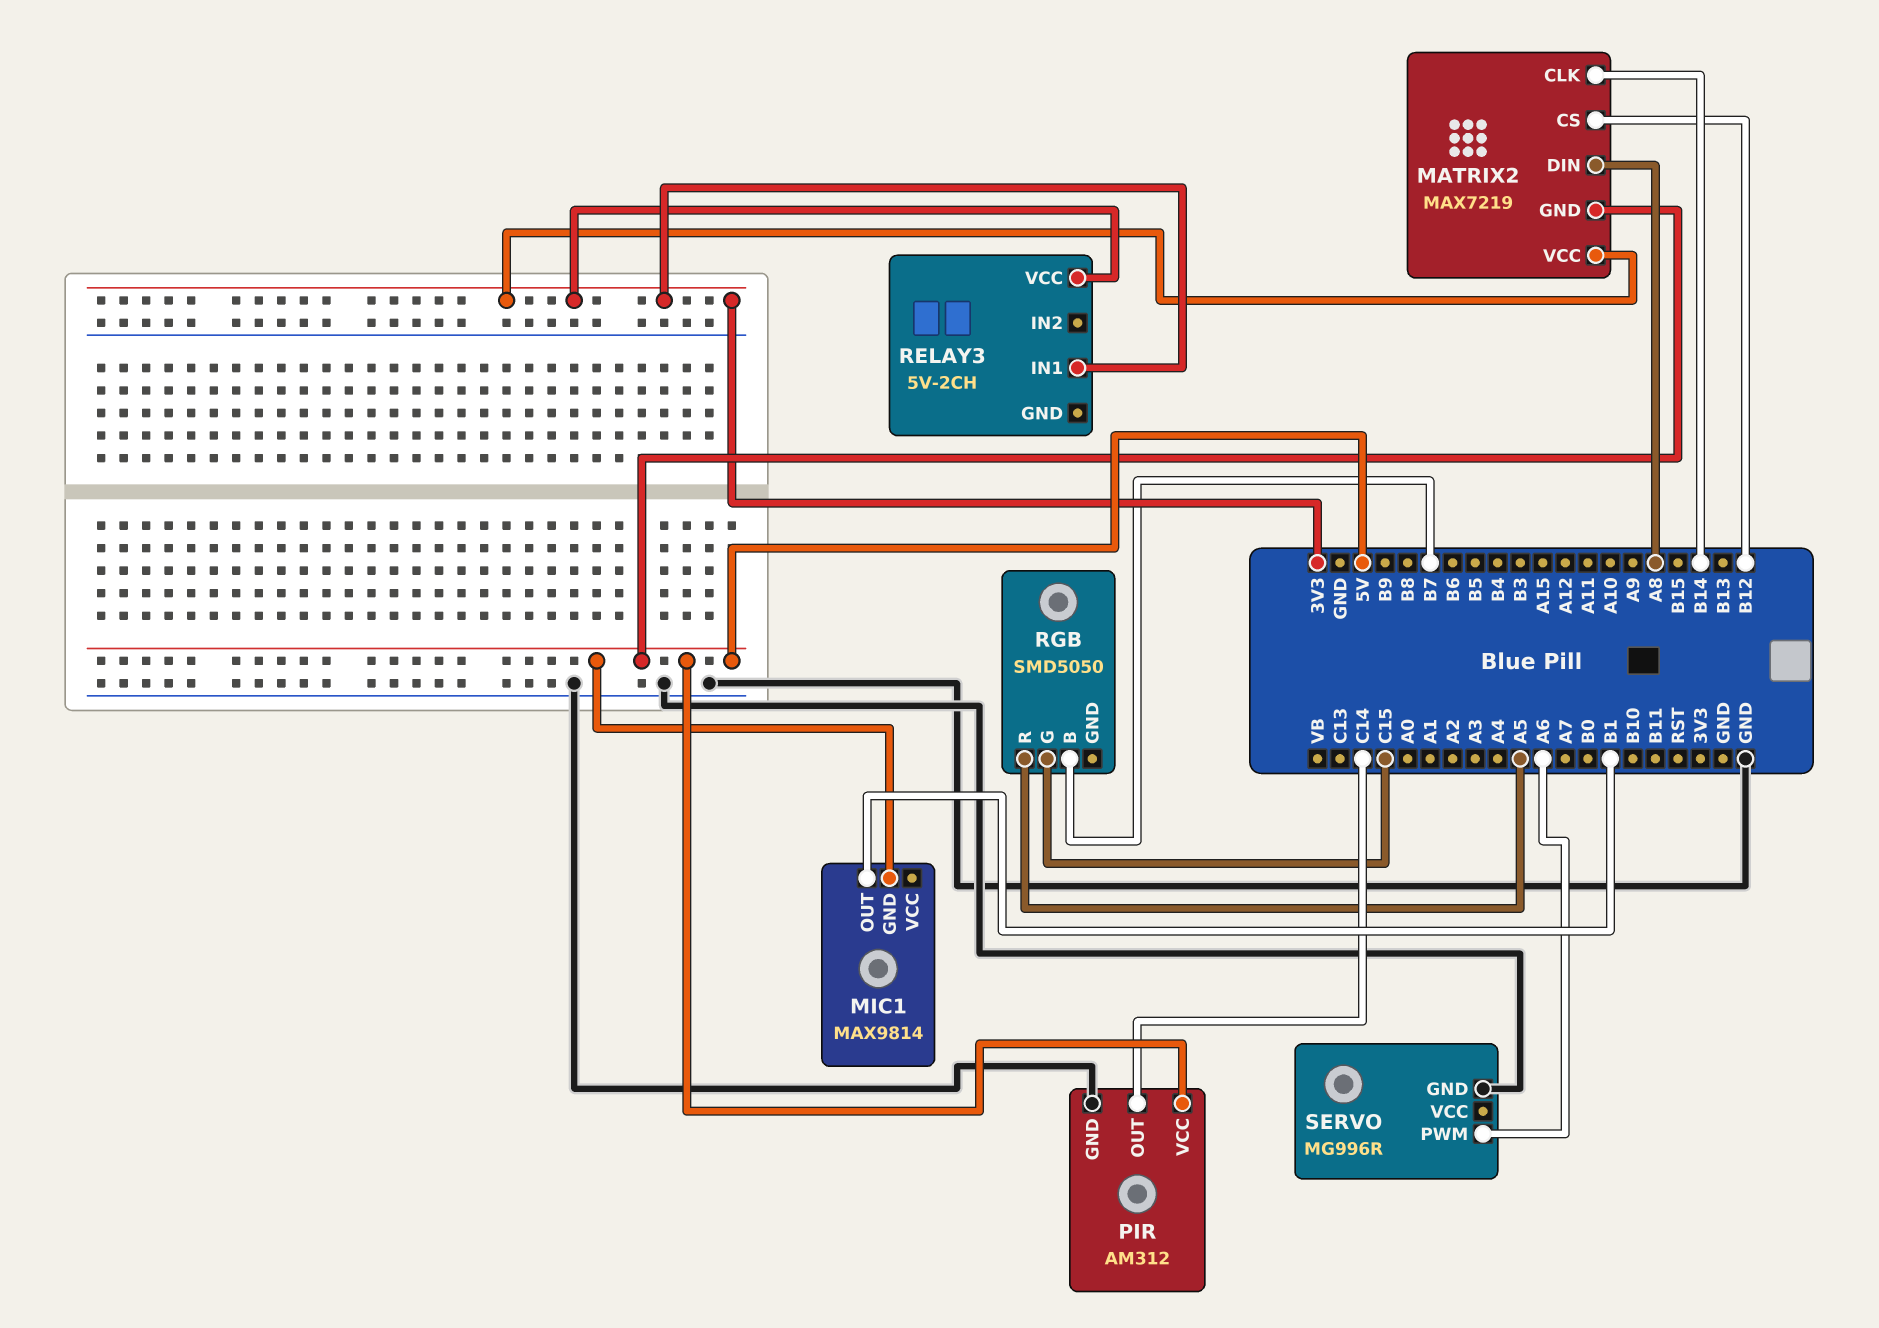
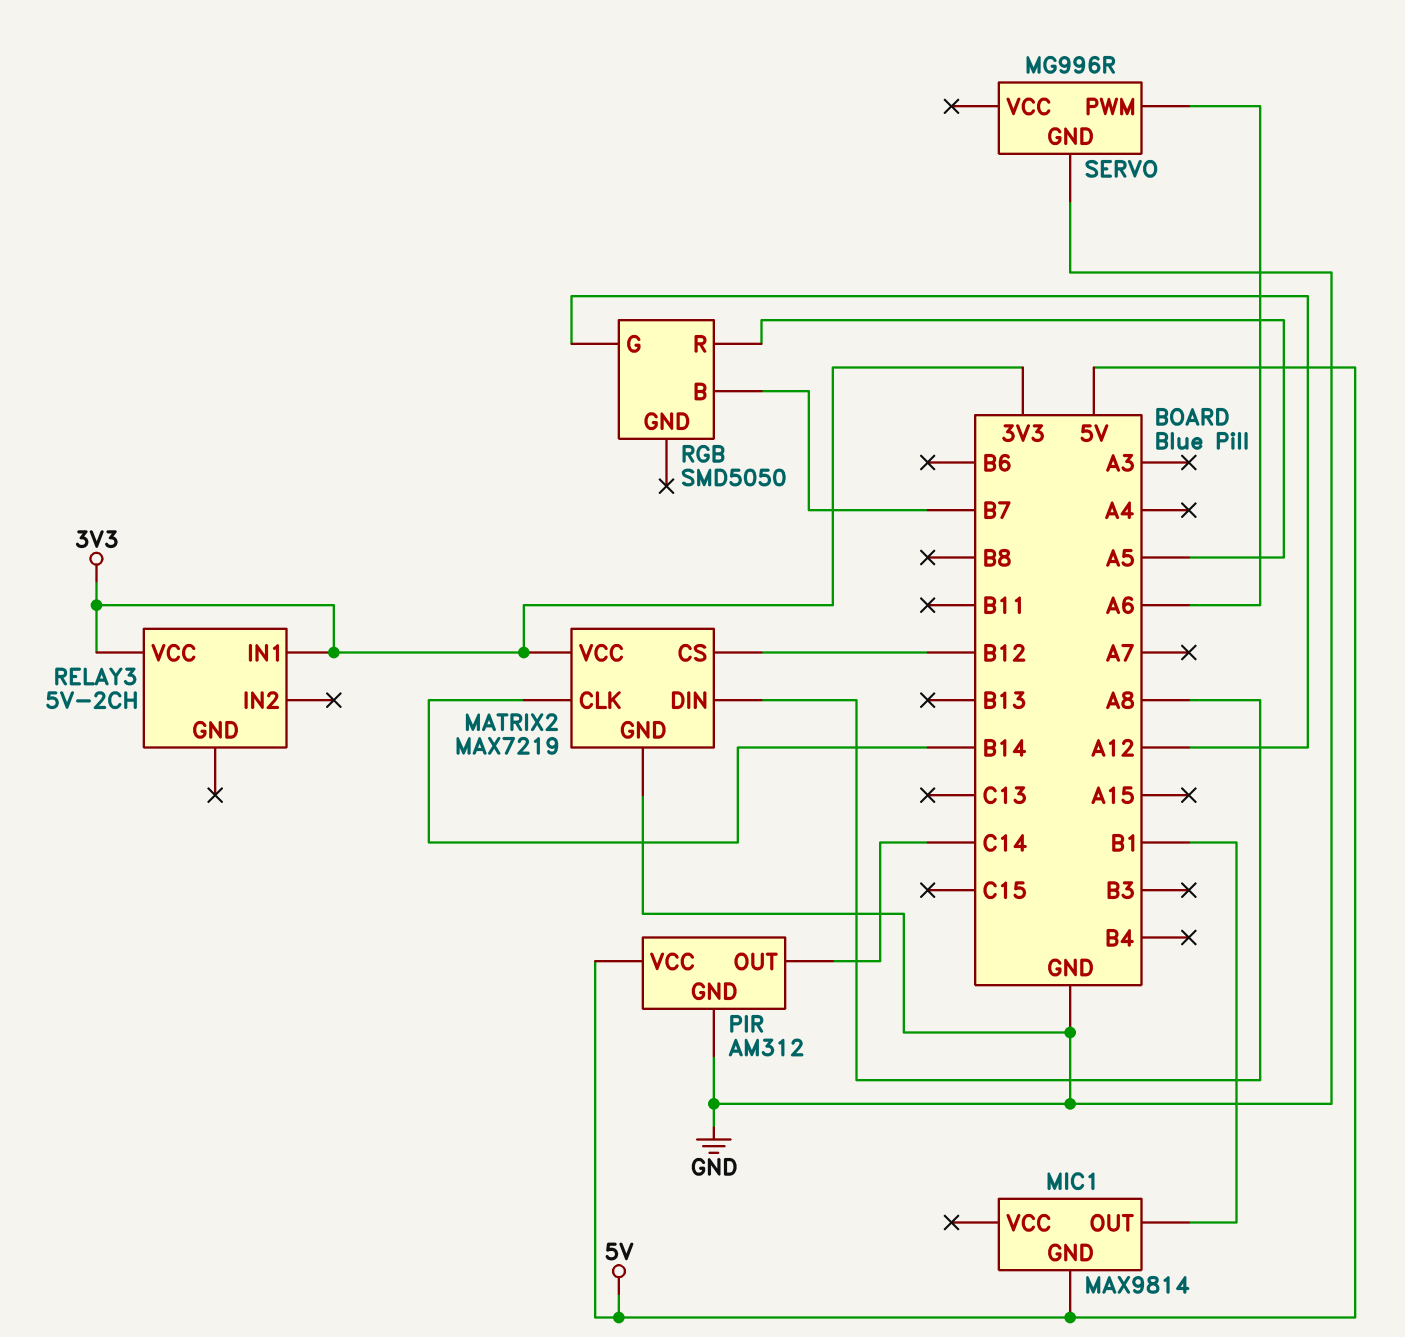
MATRIX2 pin GND: 5V -> GND
RGB pin G: C15 -> A12

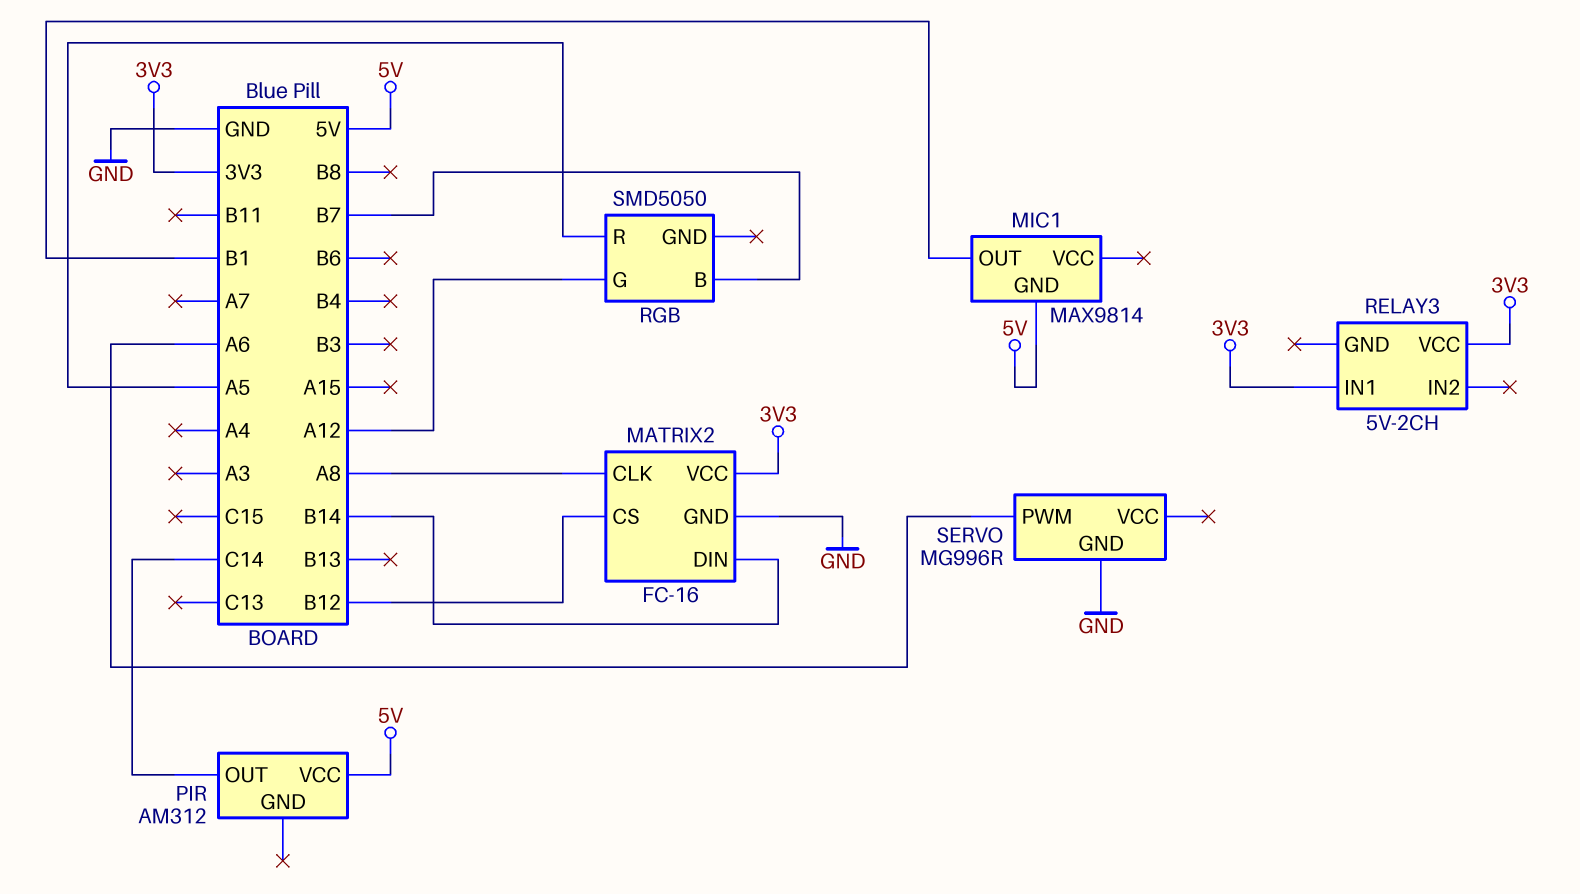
MATRIX2: MAX7219 -> FC-16
MATRIX2 pin CLK: B14 -> A8
MATRIX2 pin DIN: A8 -> B14
PIR pin GND: GND -> none

